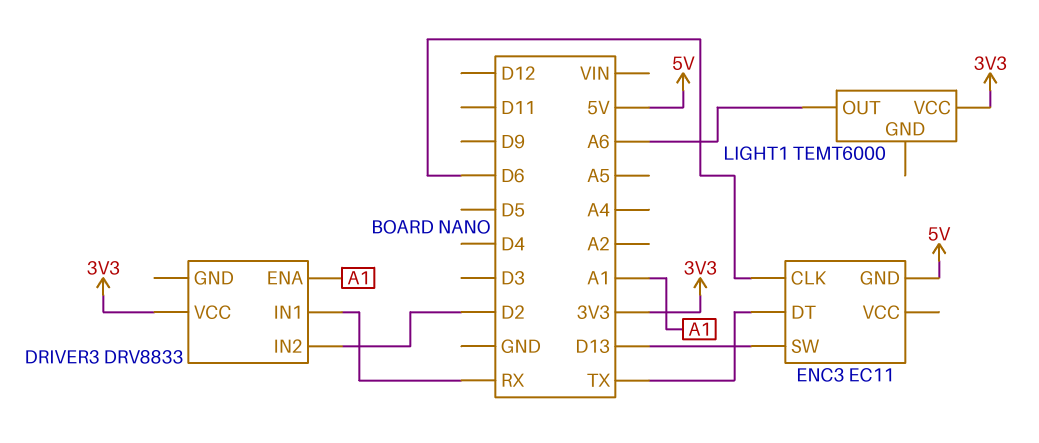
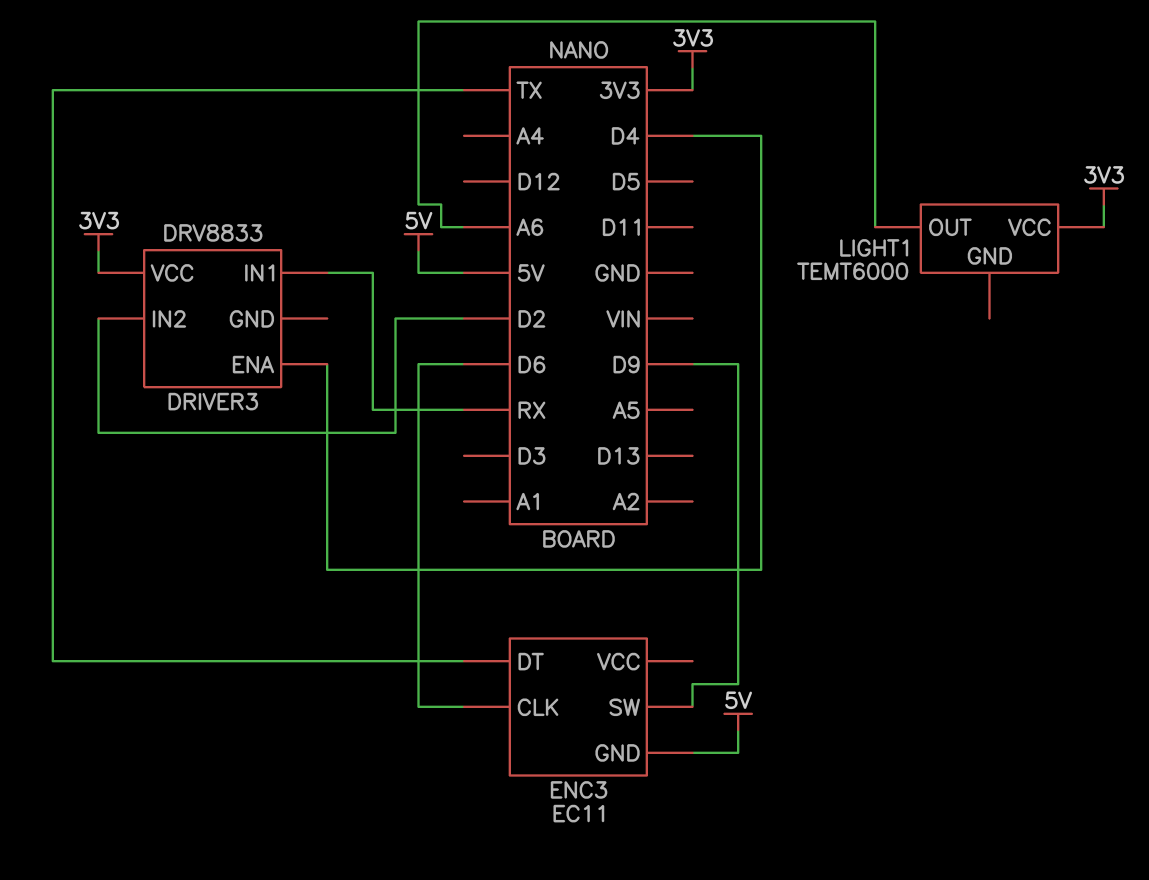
DRIVER3 pin ENA: A1 -> D4
ENC3 pin SW: D13 -> D9

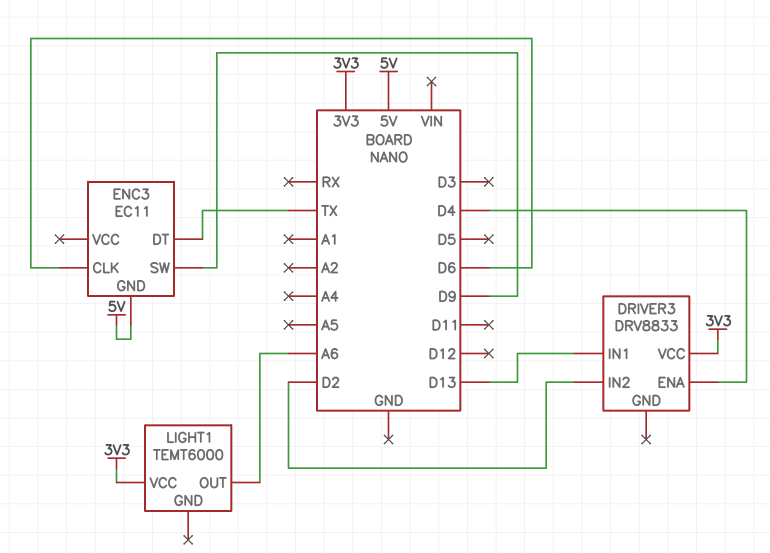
DRIVER3 pin IN1: RX -> D13

